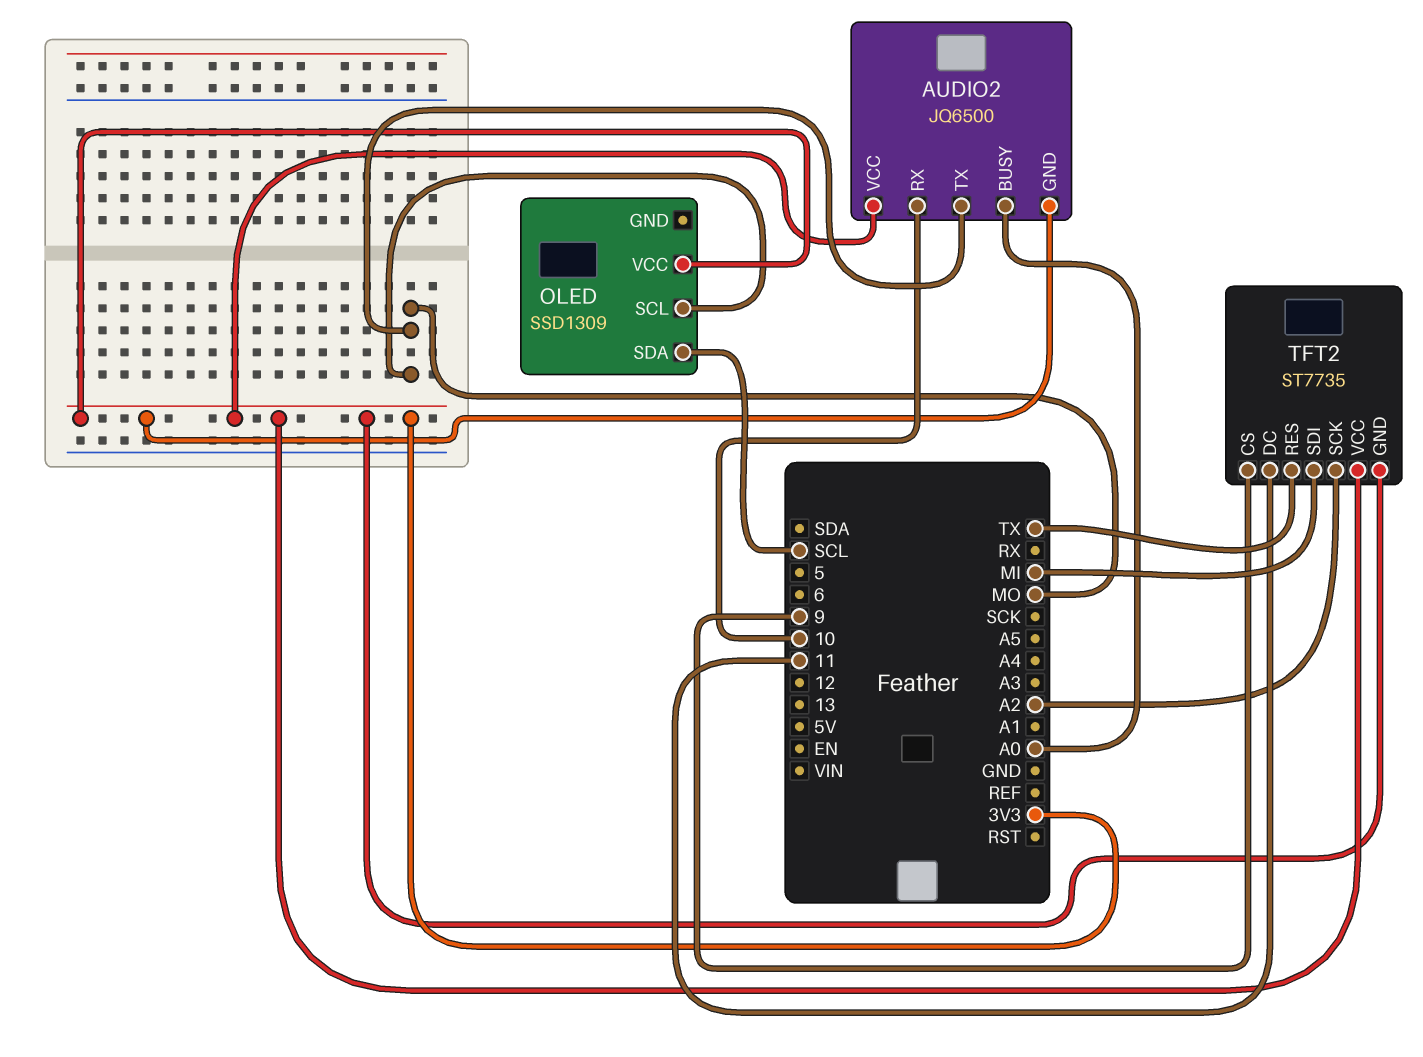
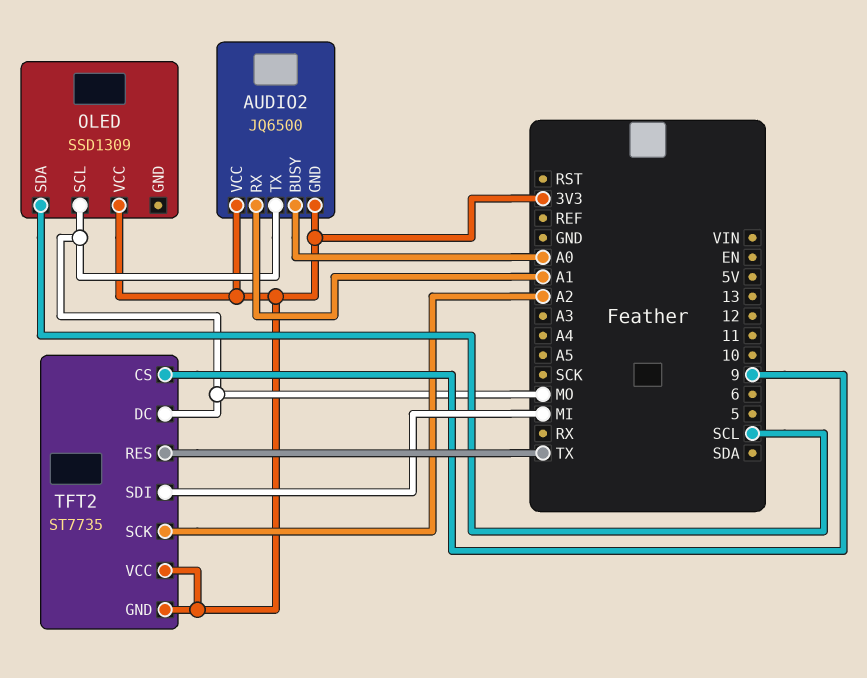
AUDIO2 pin RX: 10 -> A1
TFT2 pin DC: 11 -> MO

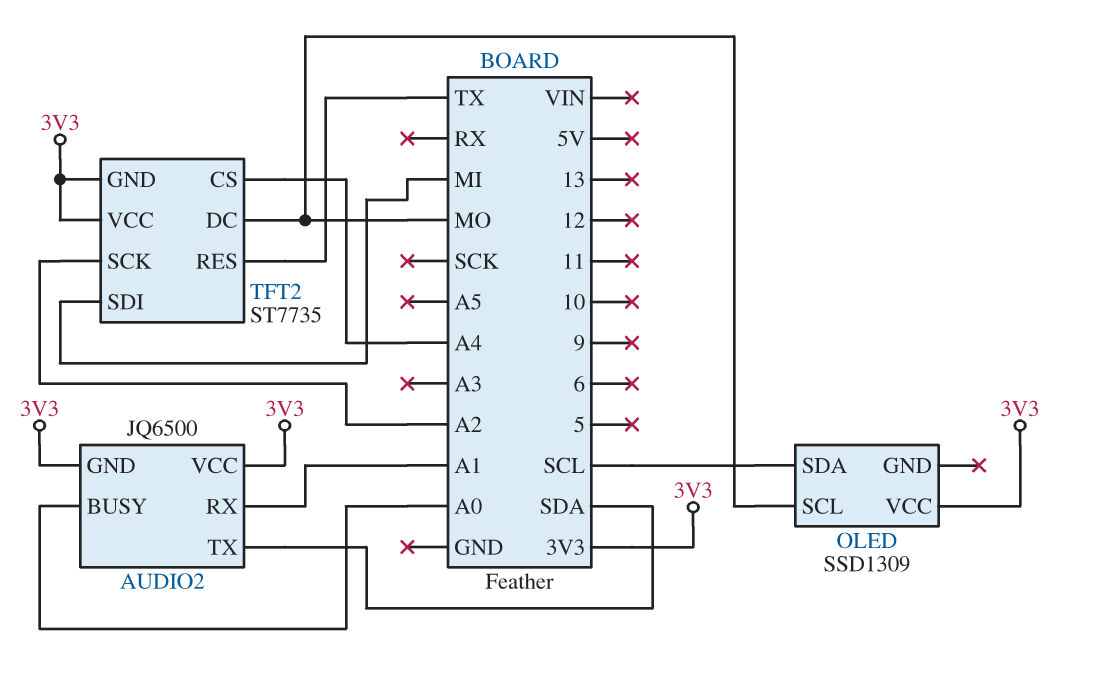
AUDIO2 pin TX: MO -> SDA
TFT2 pin CS: 9 -> A4

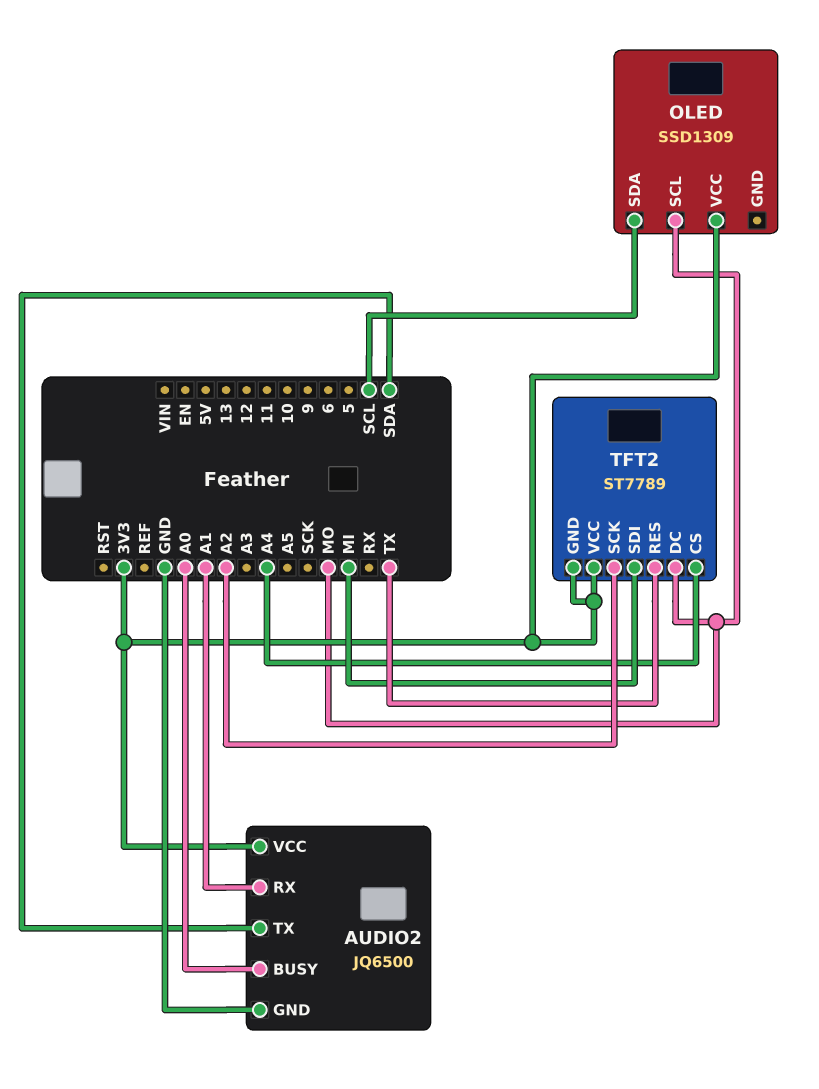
AUDIO2 pin GND: 3V3 -> GND
TFT2: ST7735 -> ST7789

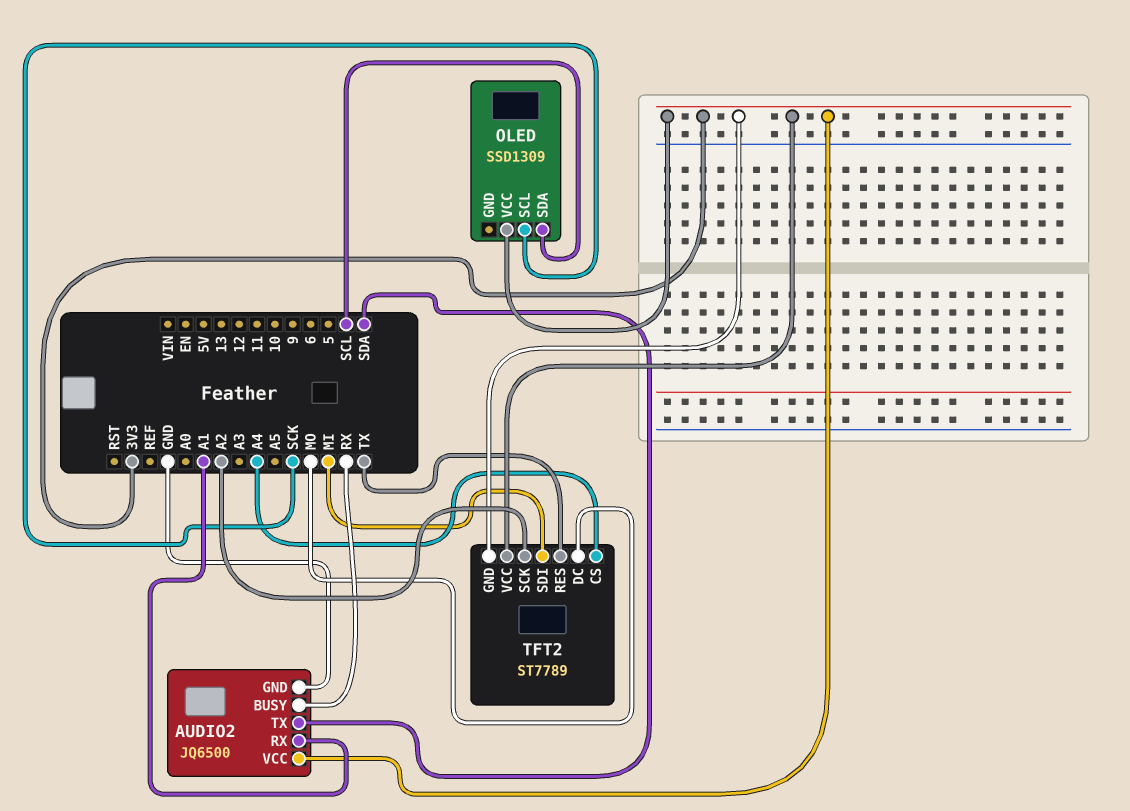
AUDIO2 pin BUSY: A0 -> RX
OLED pin SCL: MO -> SCK

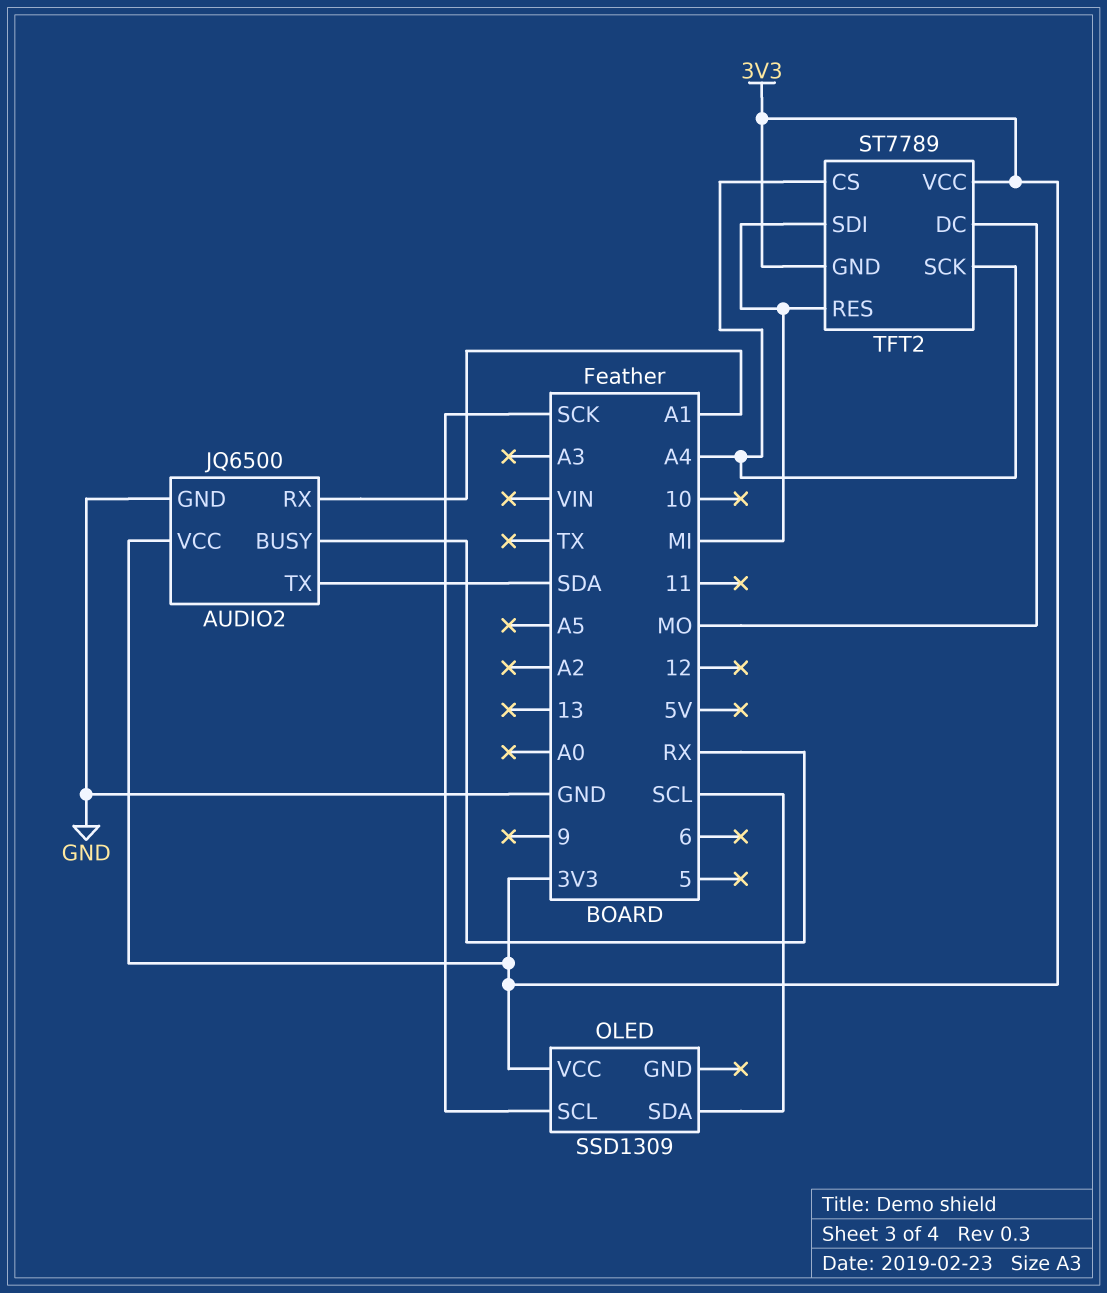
TFT2 pin RES: TX -> MI
TFT2 pin SCK: A2 -> A4

